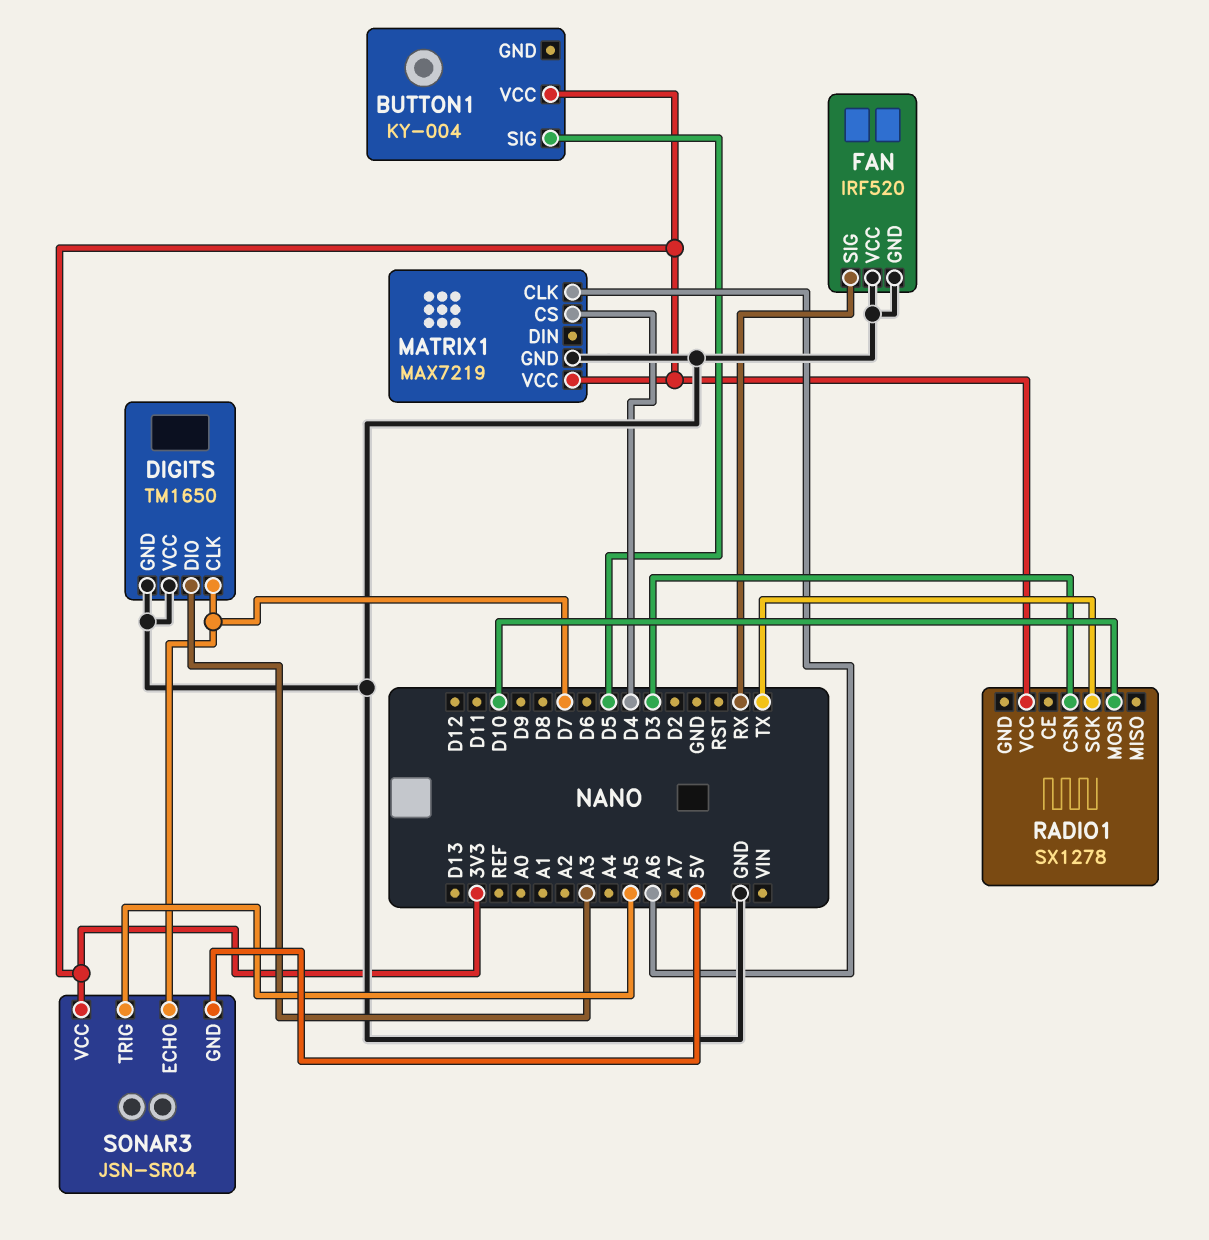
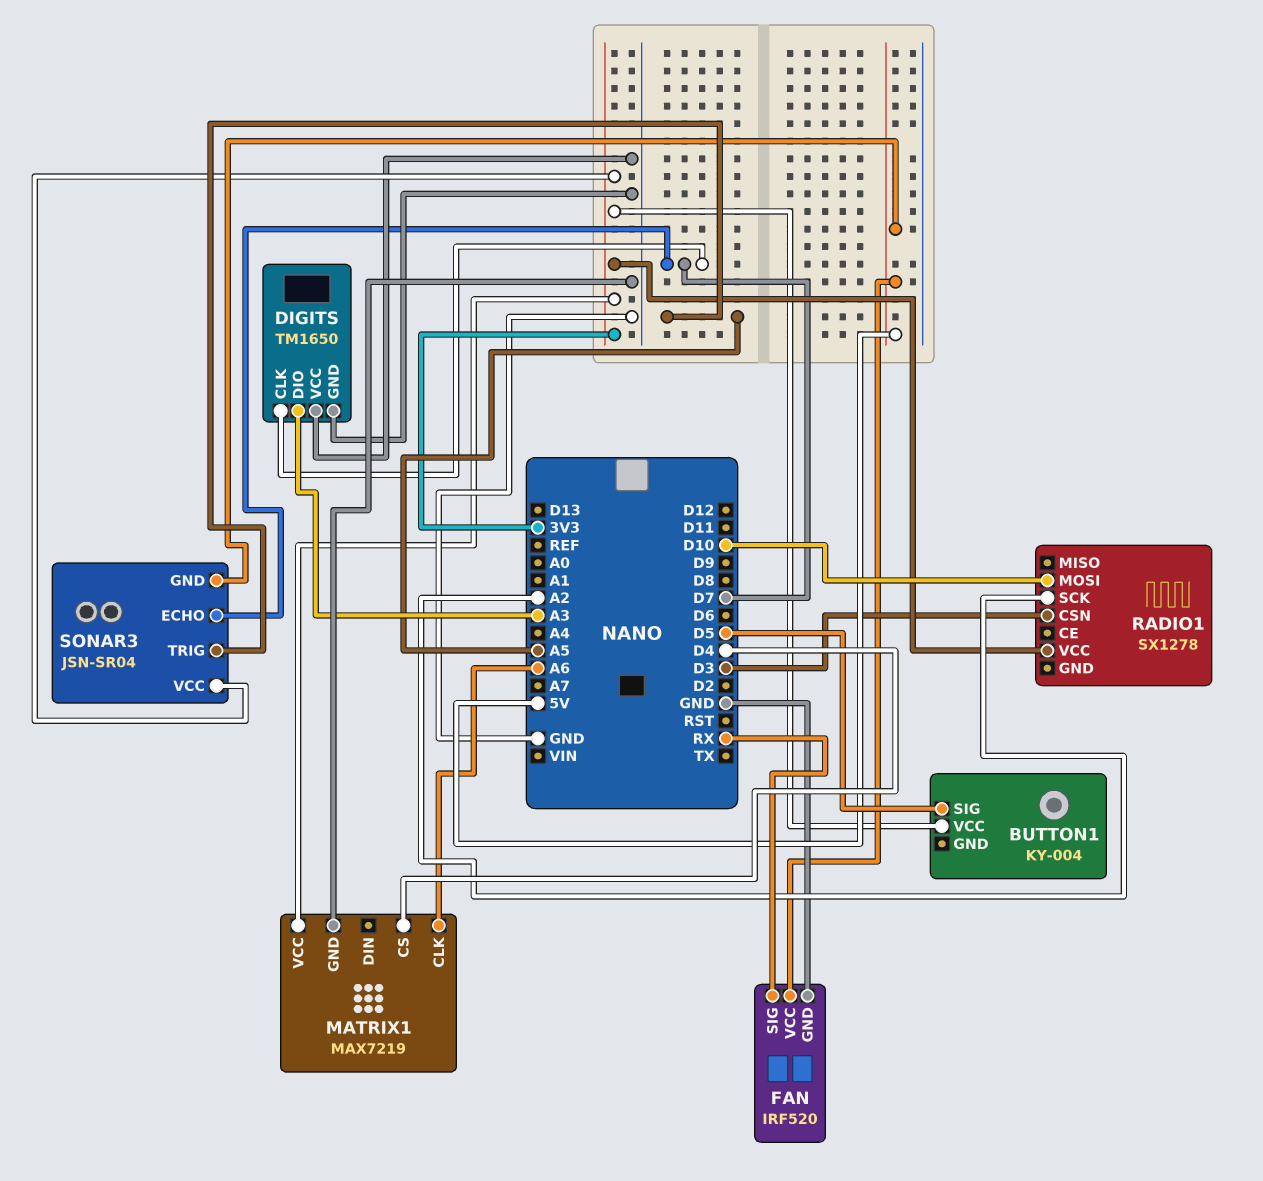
FAN pin VCC: GND -> 5V
RADIO1 pin SCK: TX -> A2

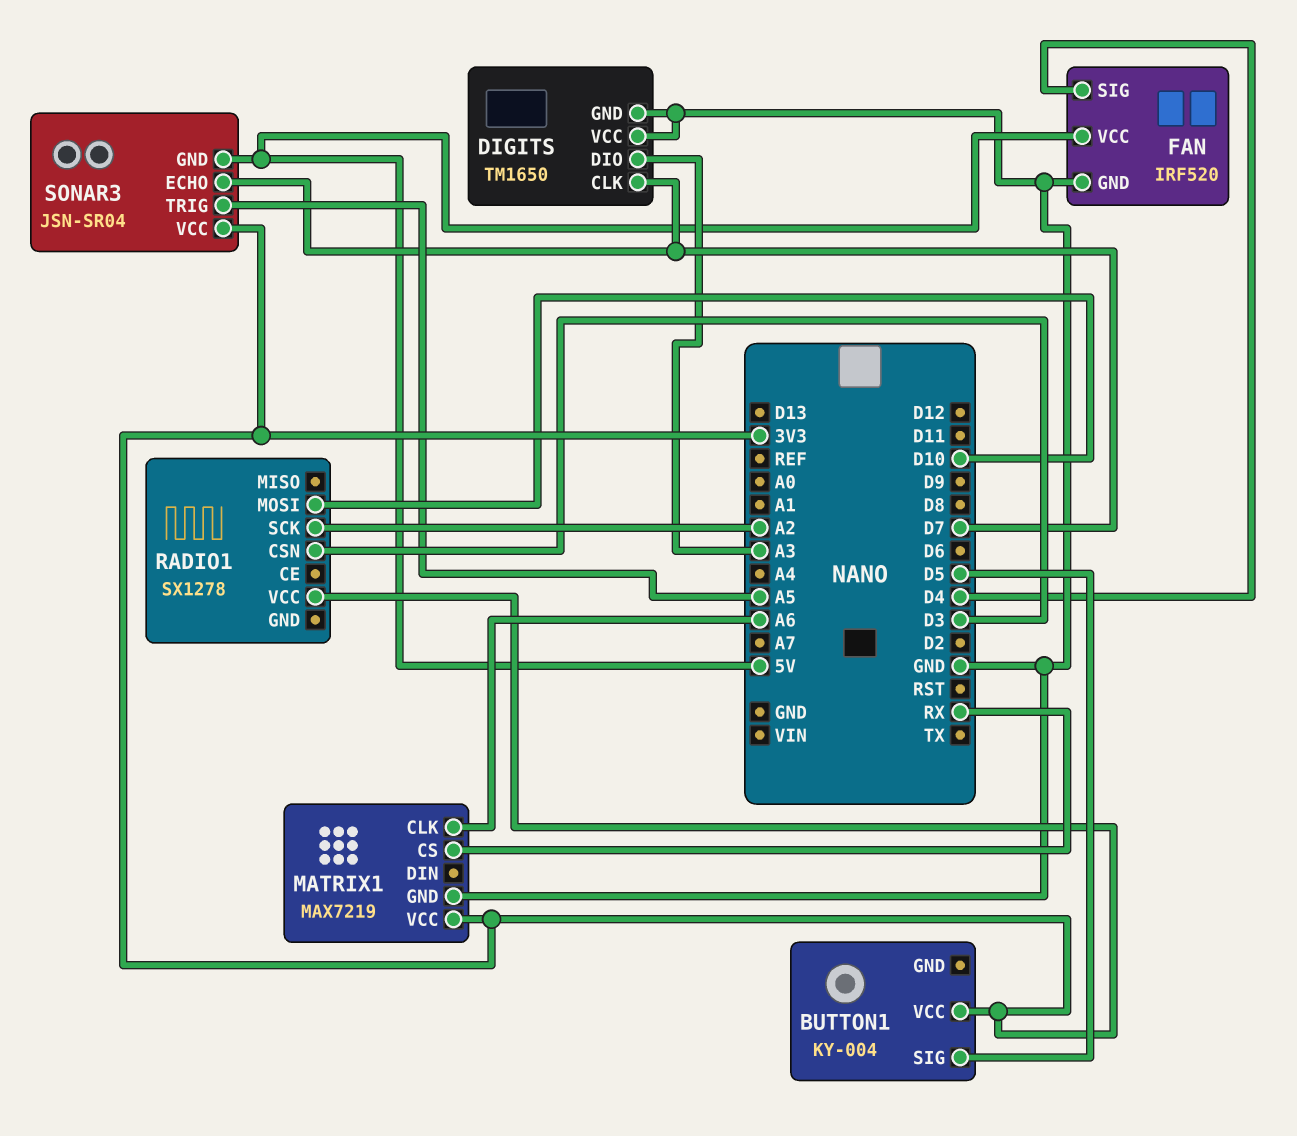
FAN pin SIG: RX -> D4
MATRIX1 pin CS: D4 -> RX

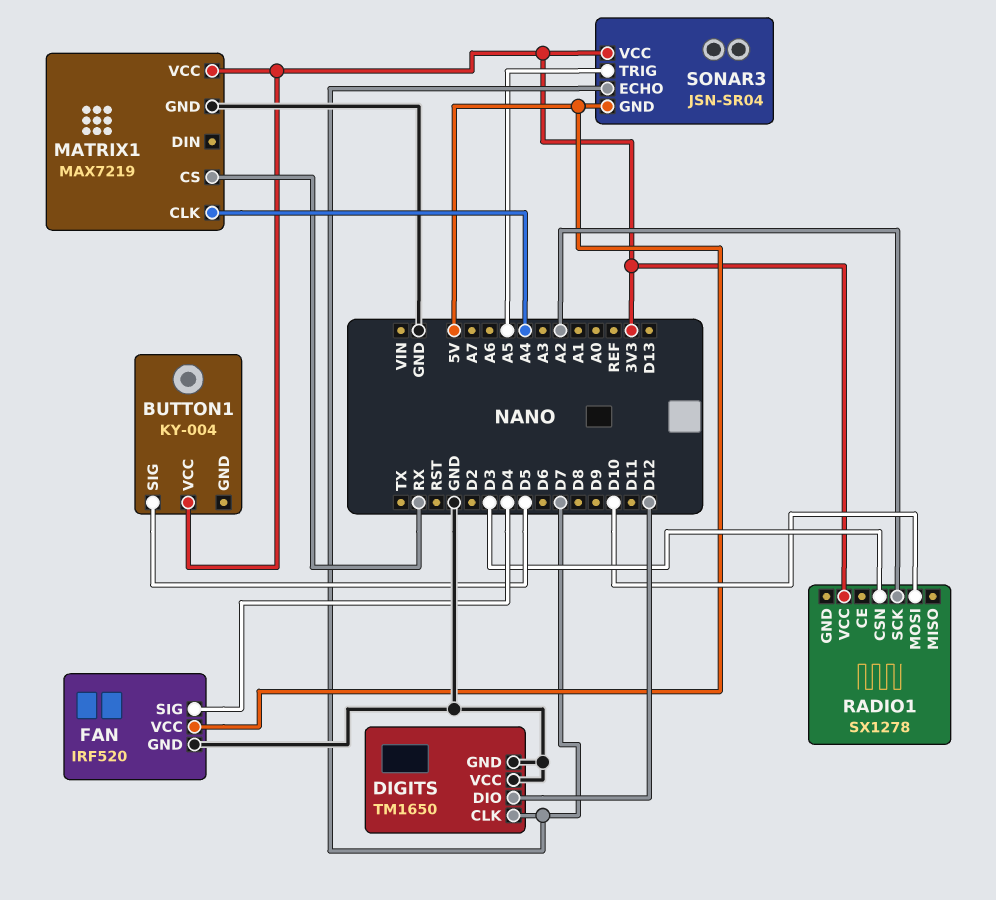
DIGITS pin DIO: A3 -> D12
MATRIX1 pin CLK: A6 -> A4

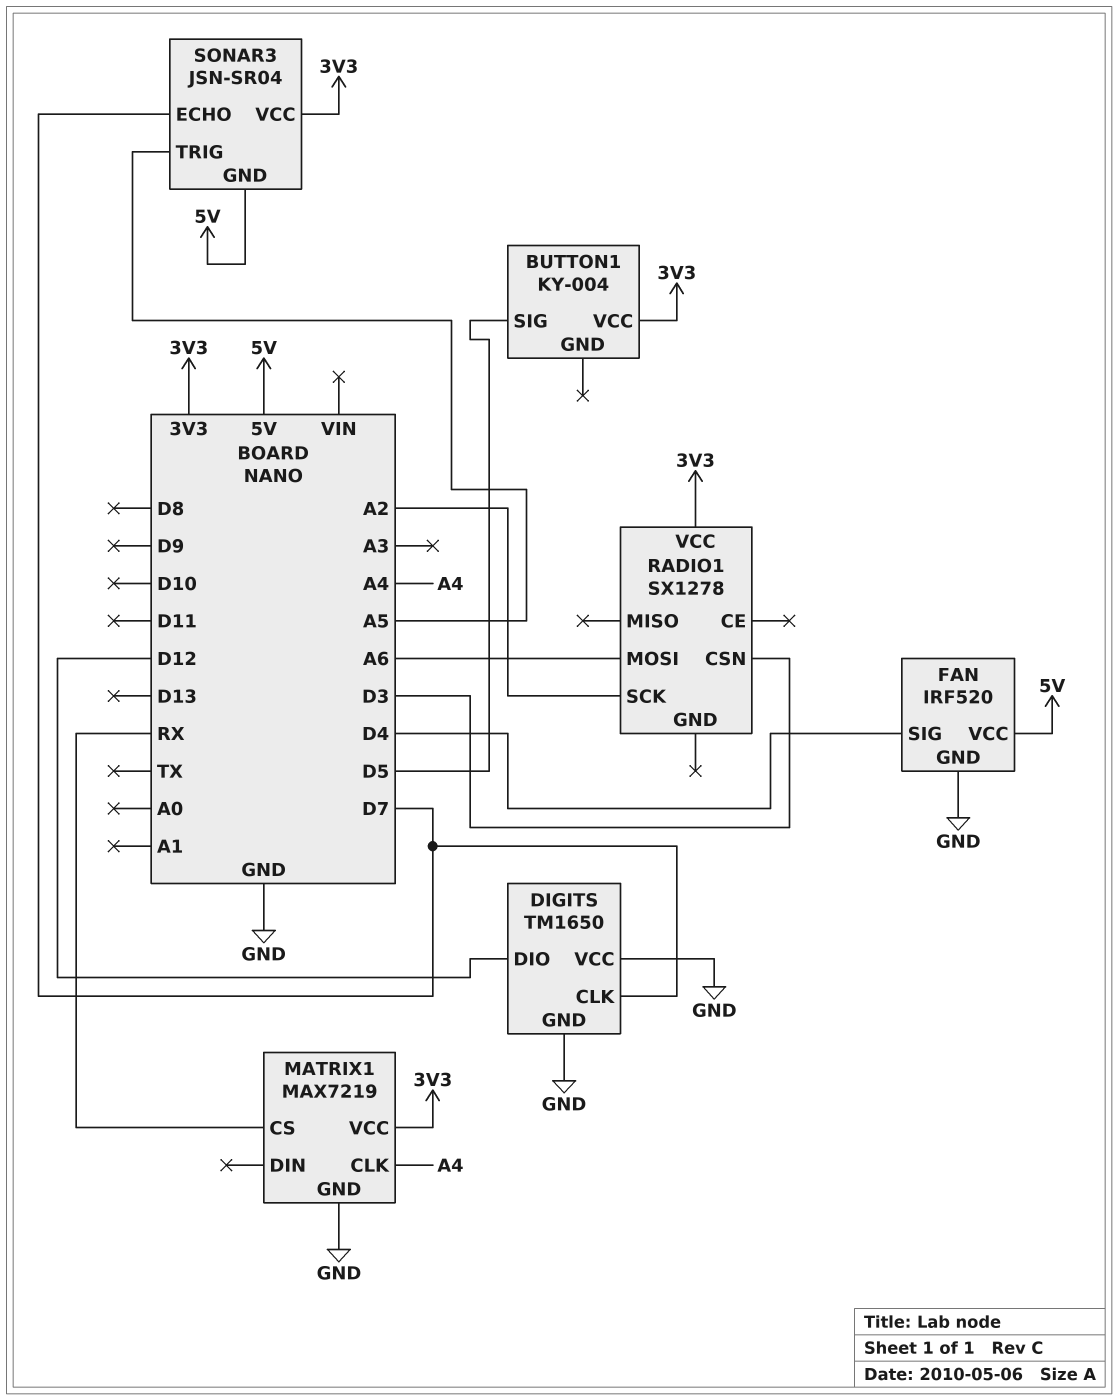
RADIO1 pin MOSI: D10 -> A6

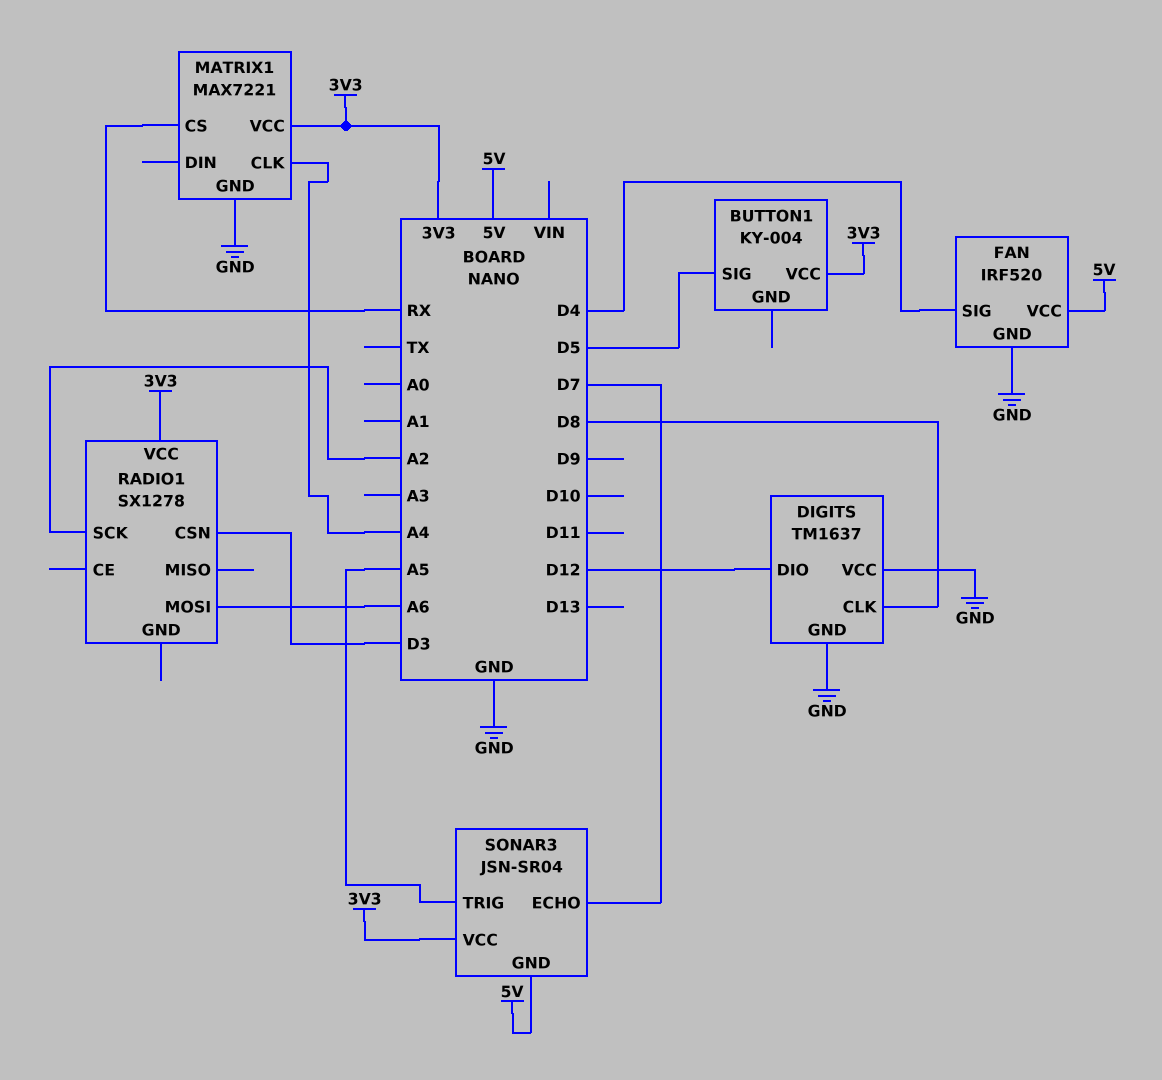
DIGITS: TM1650 -> TM1637
DIGITS pin CLK: D7 -> D8
MATRIX1: MAX7219 -> MAX7221

